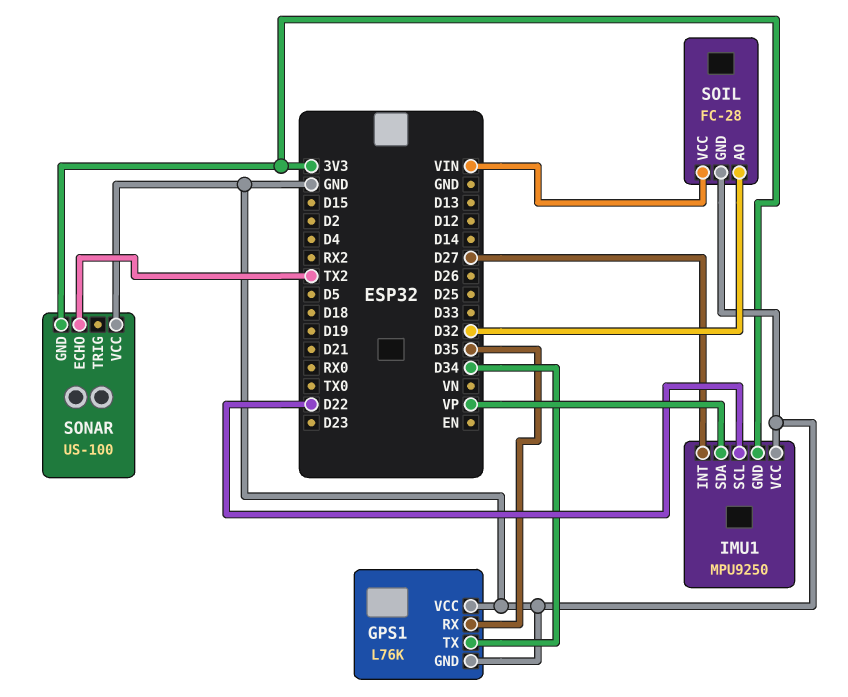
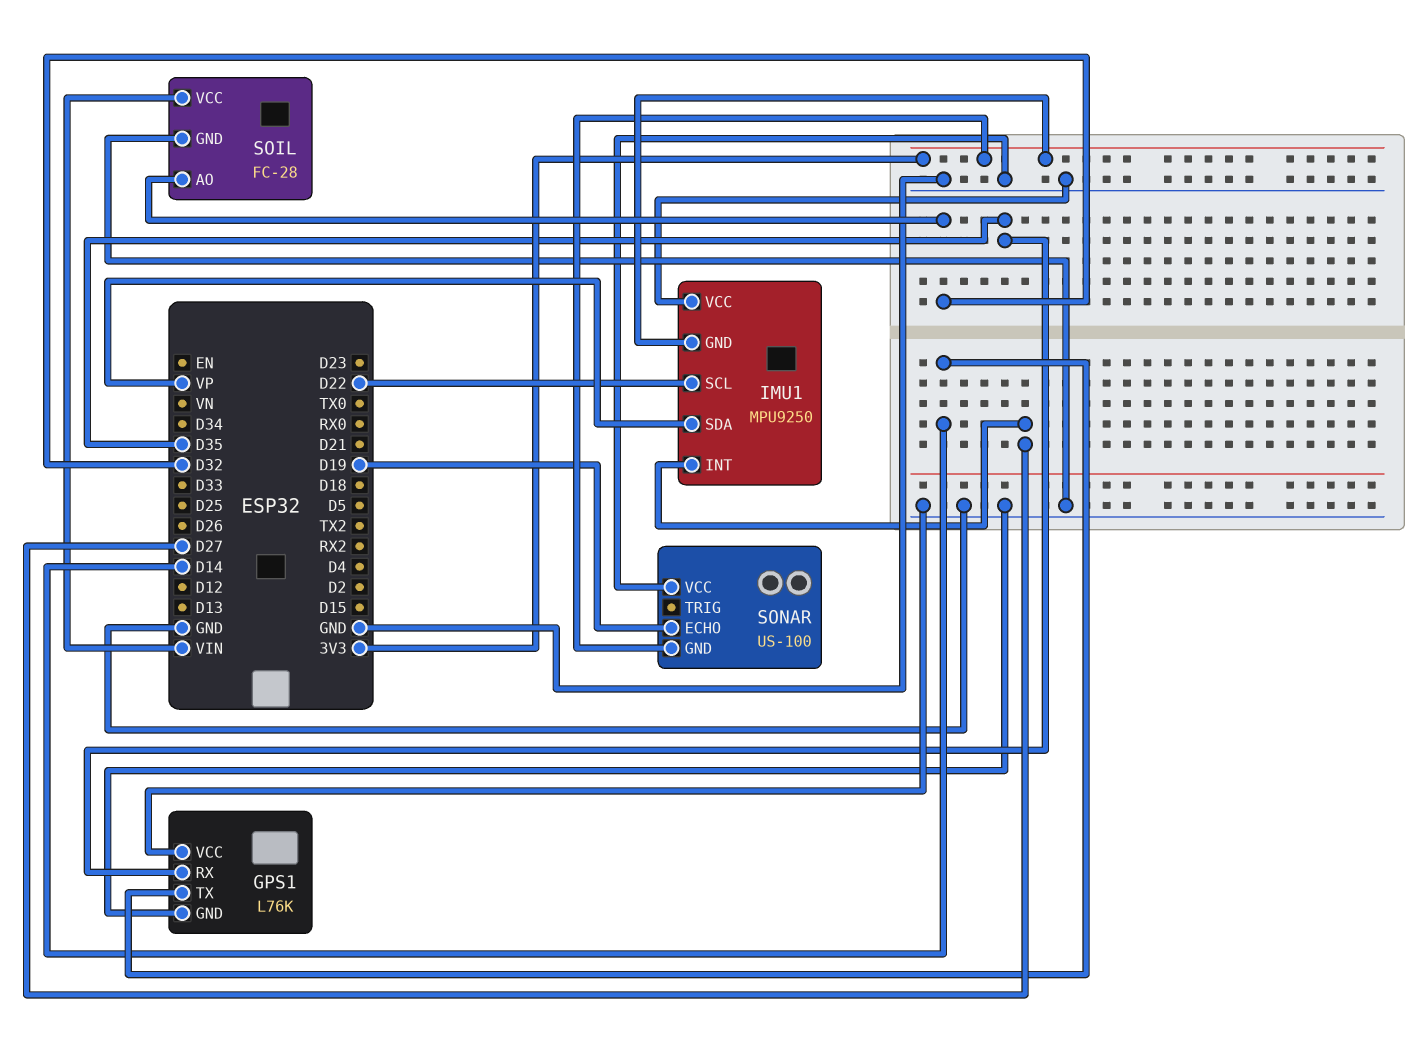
GPS1 pin TX: D34 -> D14
SONAR pin ECHO: TX2 -> D19

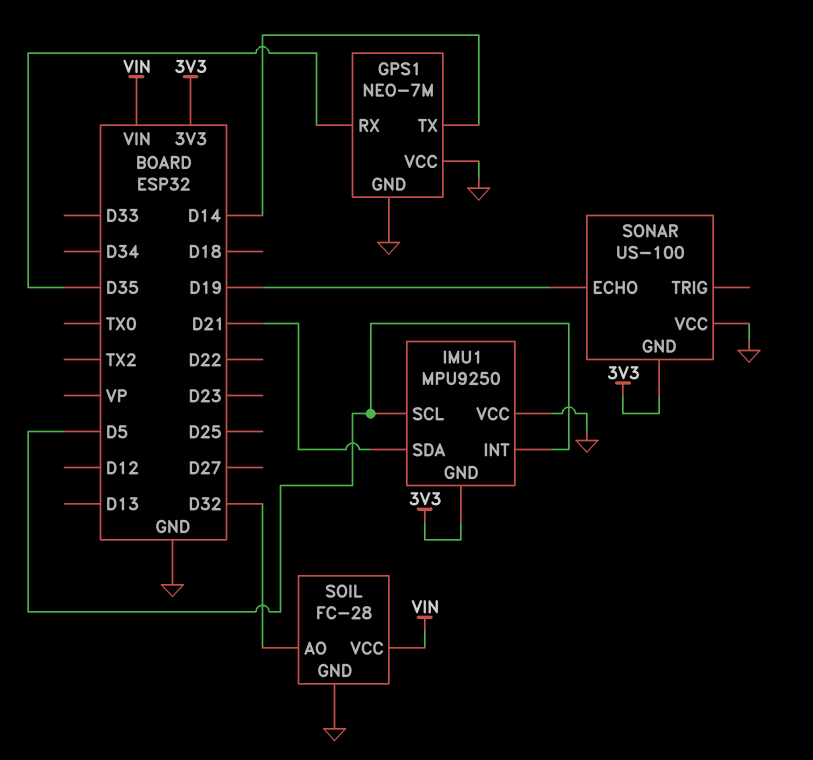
GPS1: L76K -> NEO-7M
IMU1 pin INT: D27 -> D5
IMU1 pin SCL: D22 -> D5
IMU1 pin SDA: VP -> D21

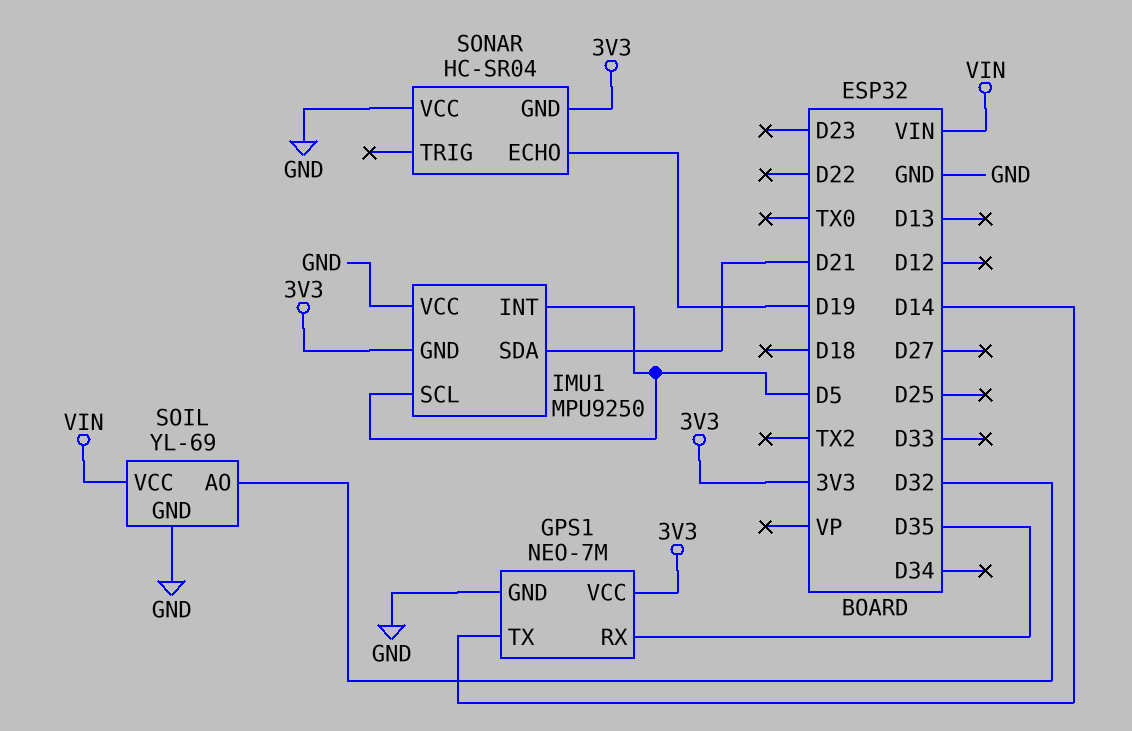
GPS1 pin VCC: GND -> 3V3
SOIL: FC-28 -> YL-69
SONAR: US-100 -> HC-SR04

